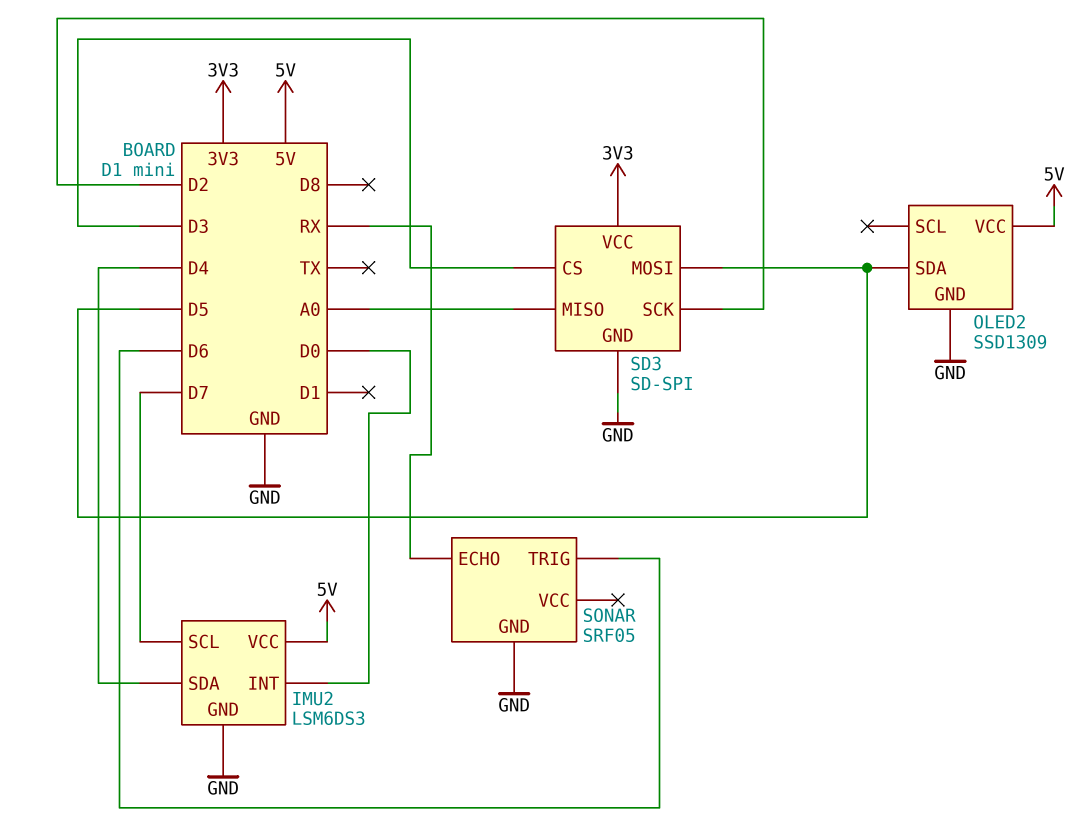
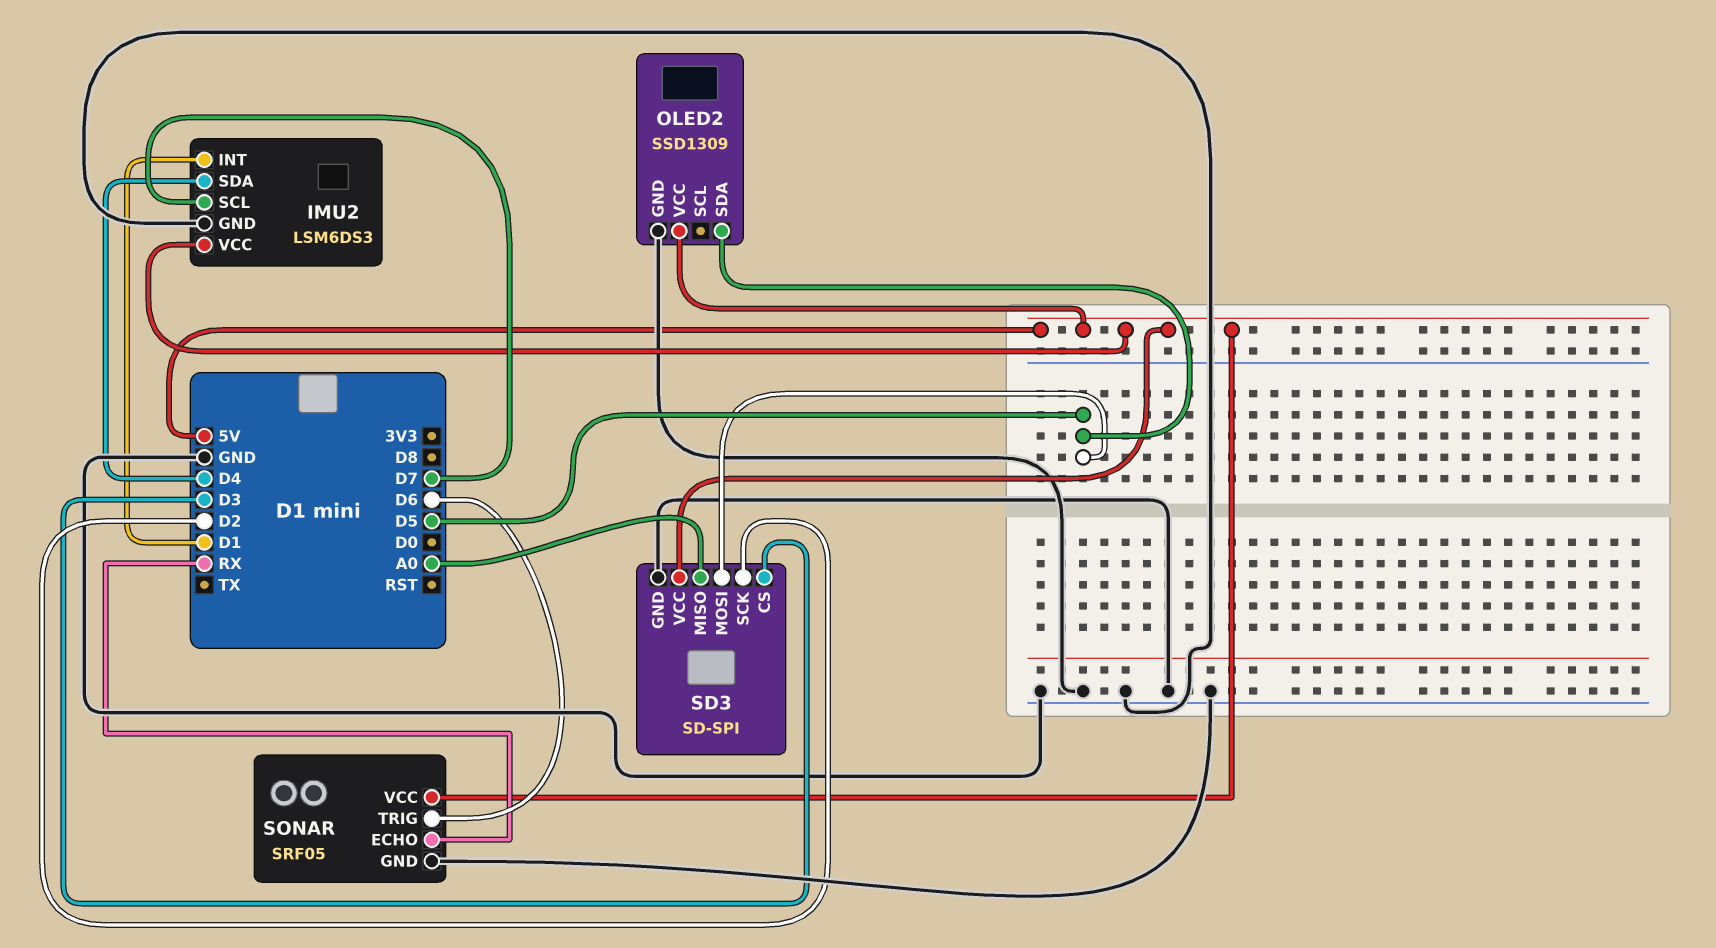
IMU2 pin INT: D0 -> D1
SD3 pin VCC: 3V3 -> 5V
SONAR pin VCC: none -> 5V

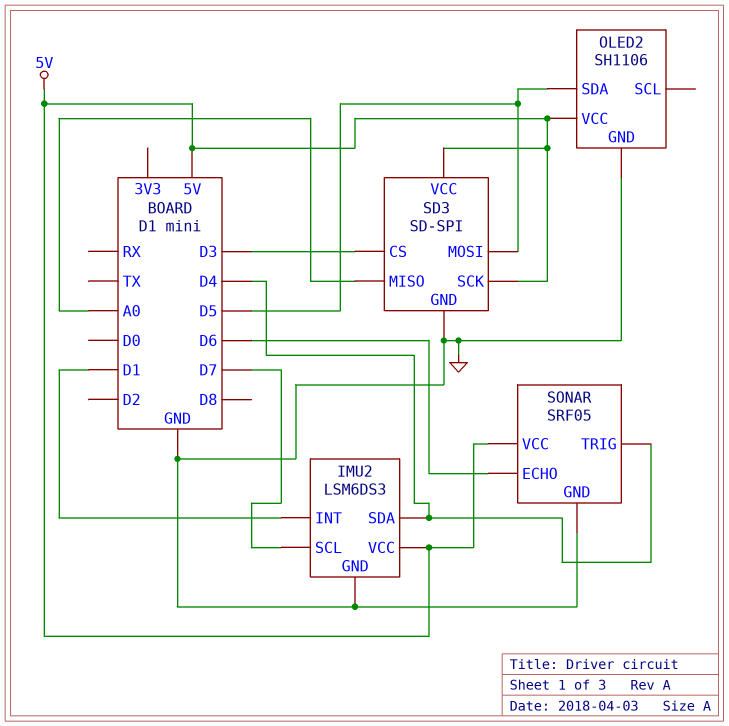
OLED2: SSD1309 -> SH1106
SD3 pin SCK: D2 -> 5V
SONAR pin ECHO: RX -> D6
SONAR pin TRIG: D6 -> D4

